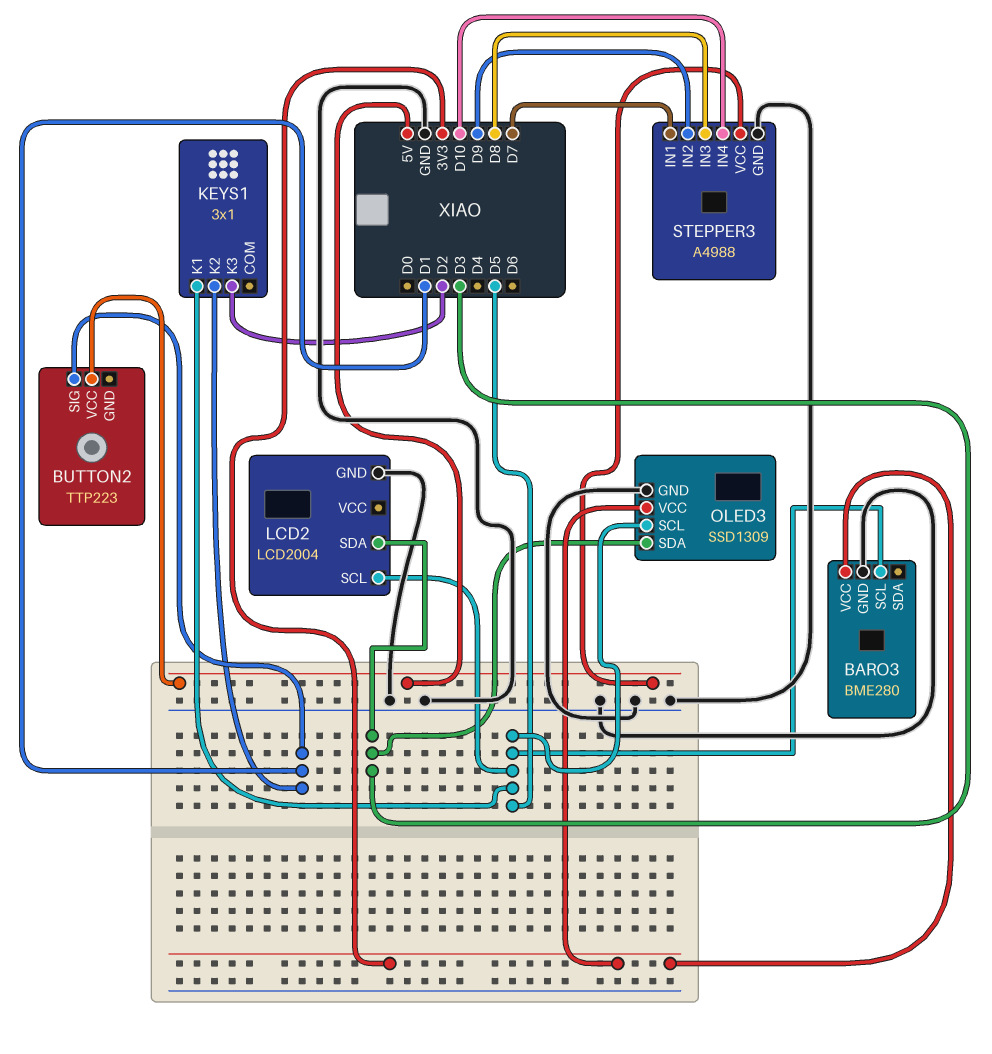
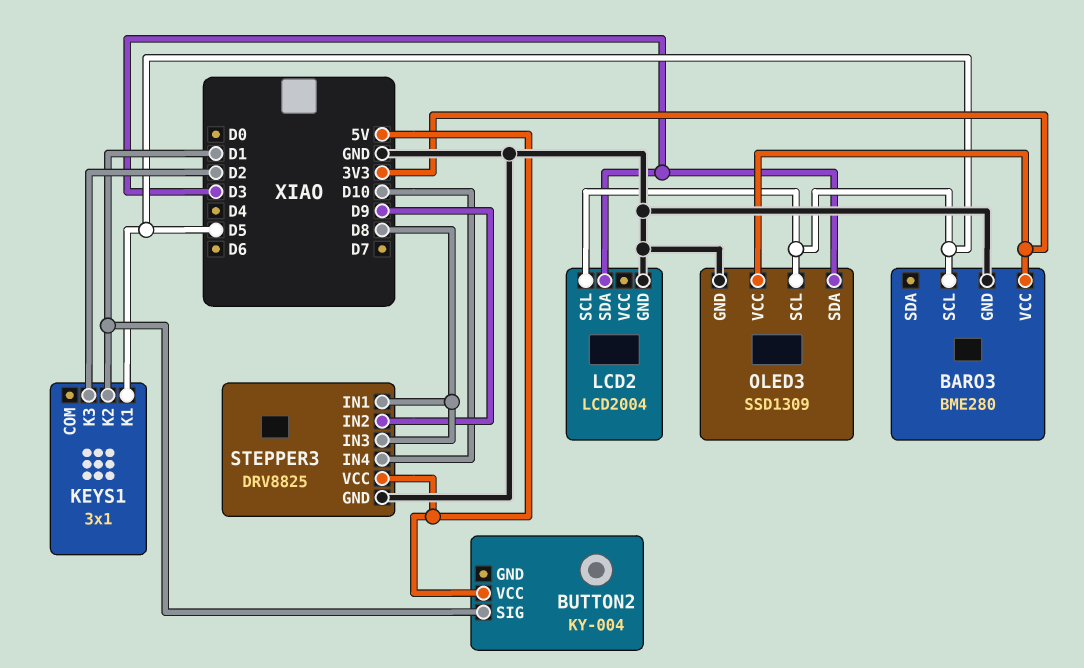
BUTTON2: TTP223 -> KY-004
STEPPER3: A4988 -> DRV8825
STEPPER3 pin IN1: D7 -> D8

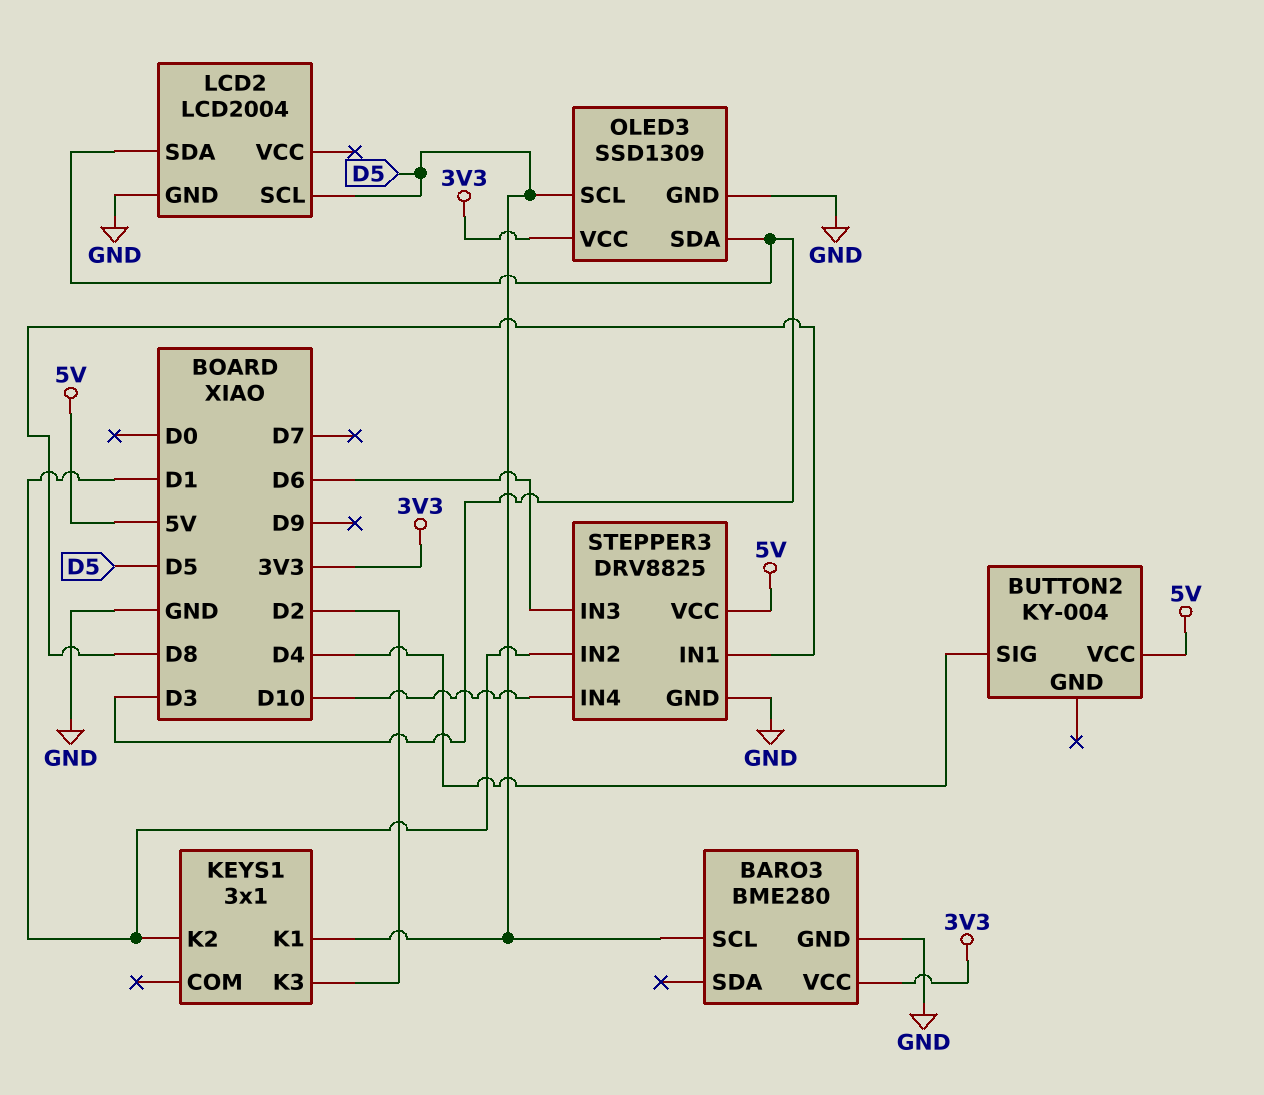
BUTTON2 pin SIG: D1 -> D4
STEPPER3 pin IN2: D9 -> D1
STEPPER3 pin IN3: D8 -> D6

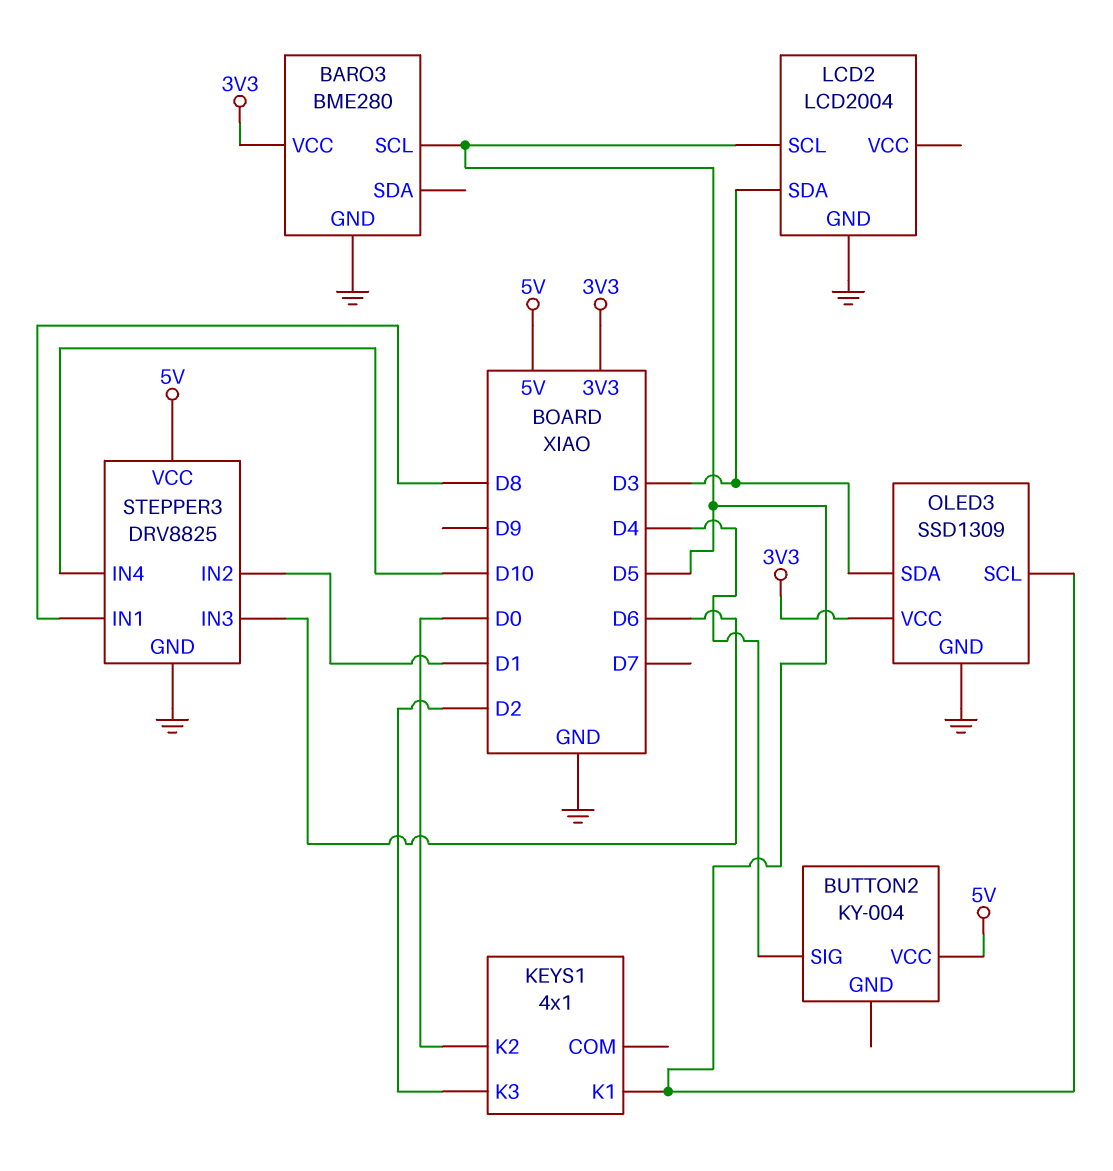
KEYS1: 3x1 -> 4x1
KEYS1 pin K2: D1 -> D0

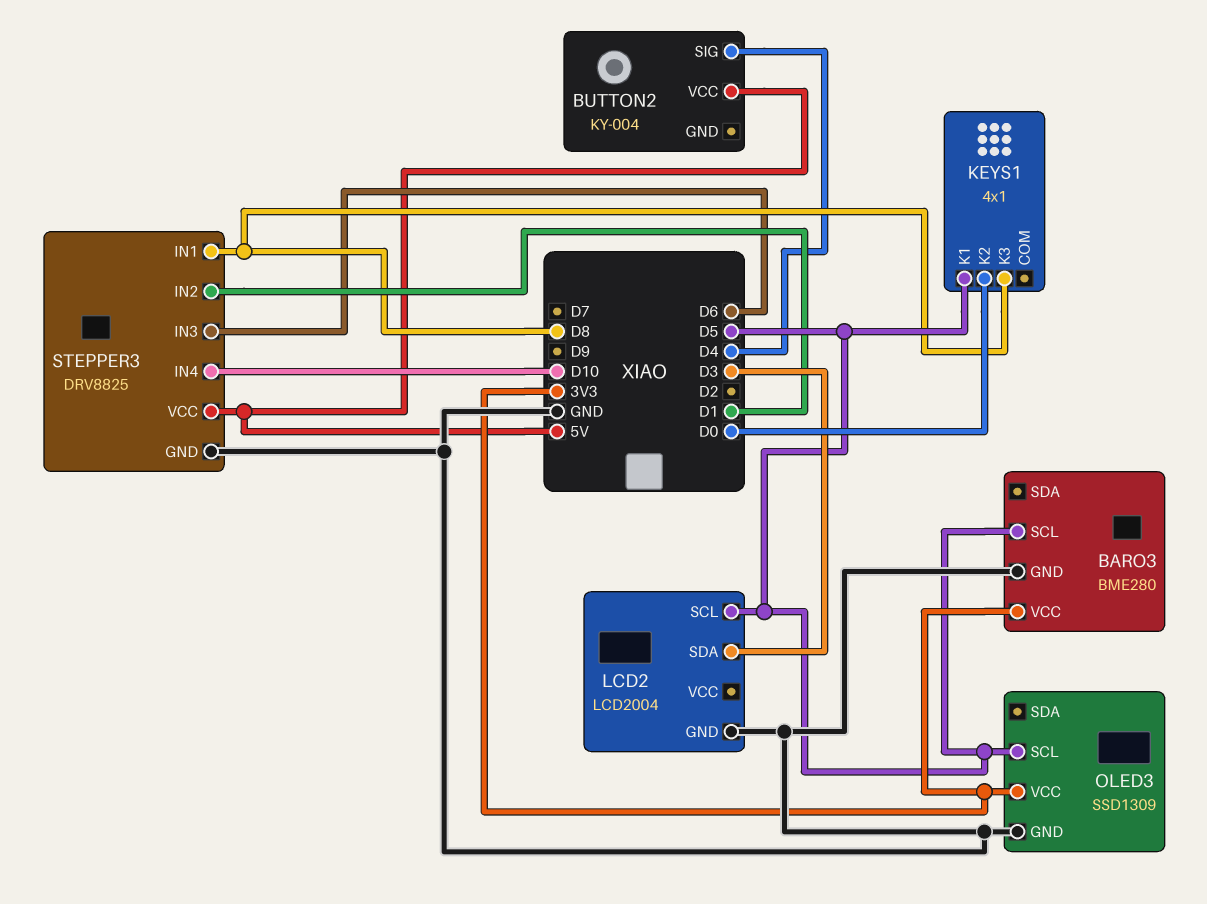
KEYS1 pin K3: D2 -> D8
OLED3 pin SDA: D3 -> none

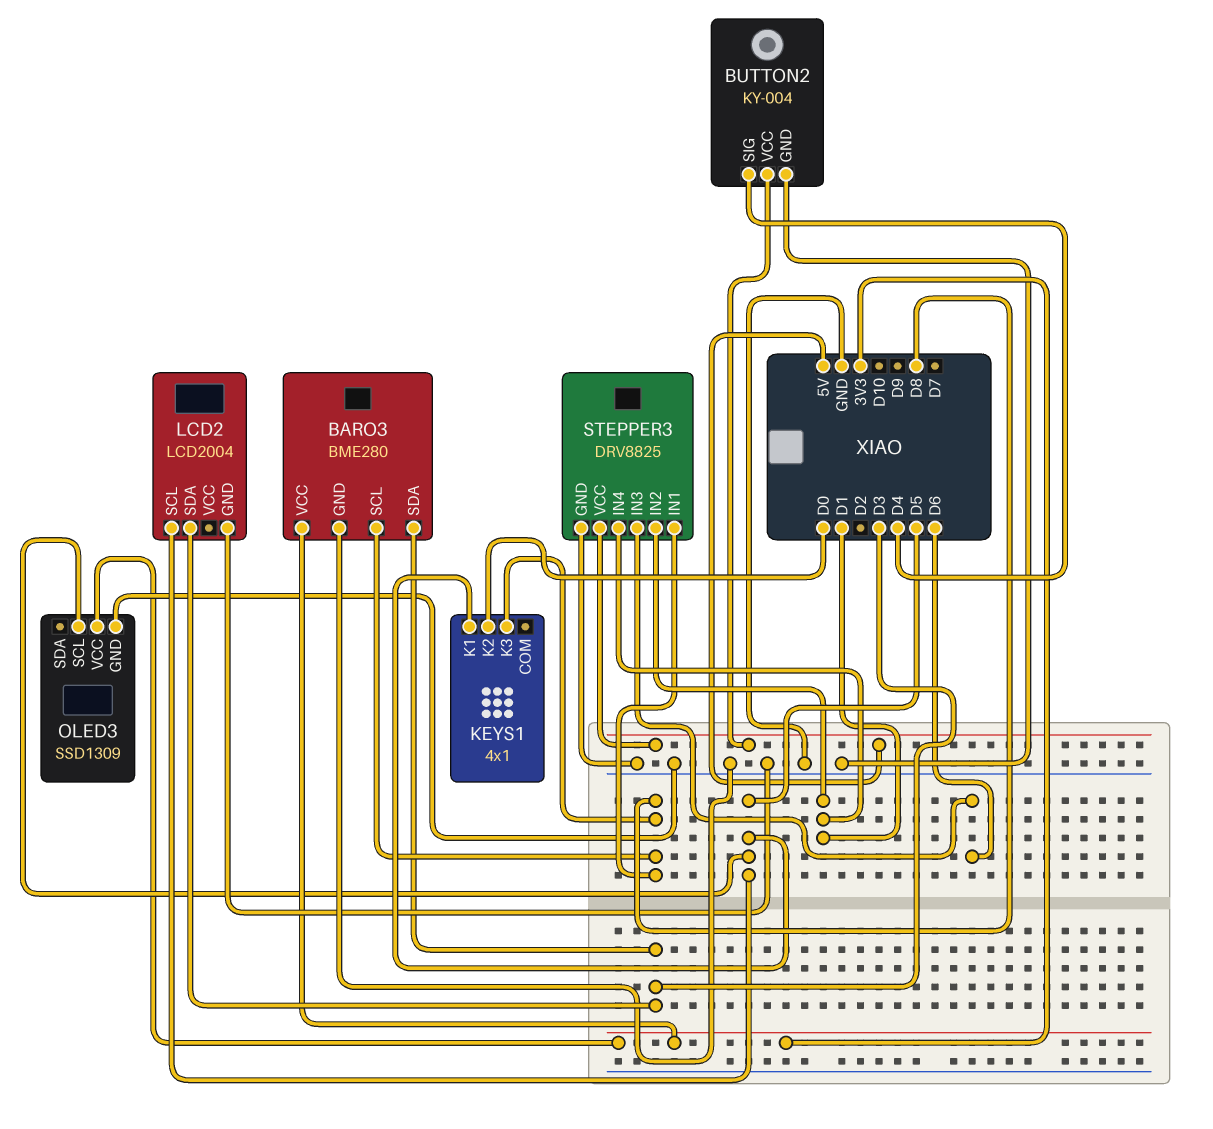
BARO3 pin SCL: D5 -> D8
BARO3 pin SDA: none -> D3
BUTTON2 pin GND: none -> GND
STEPPER3 pin IN4: D10 -> D1

